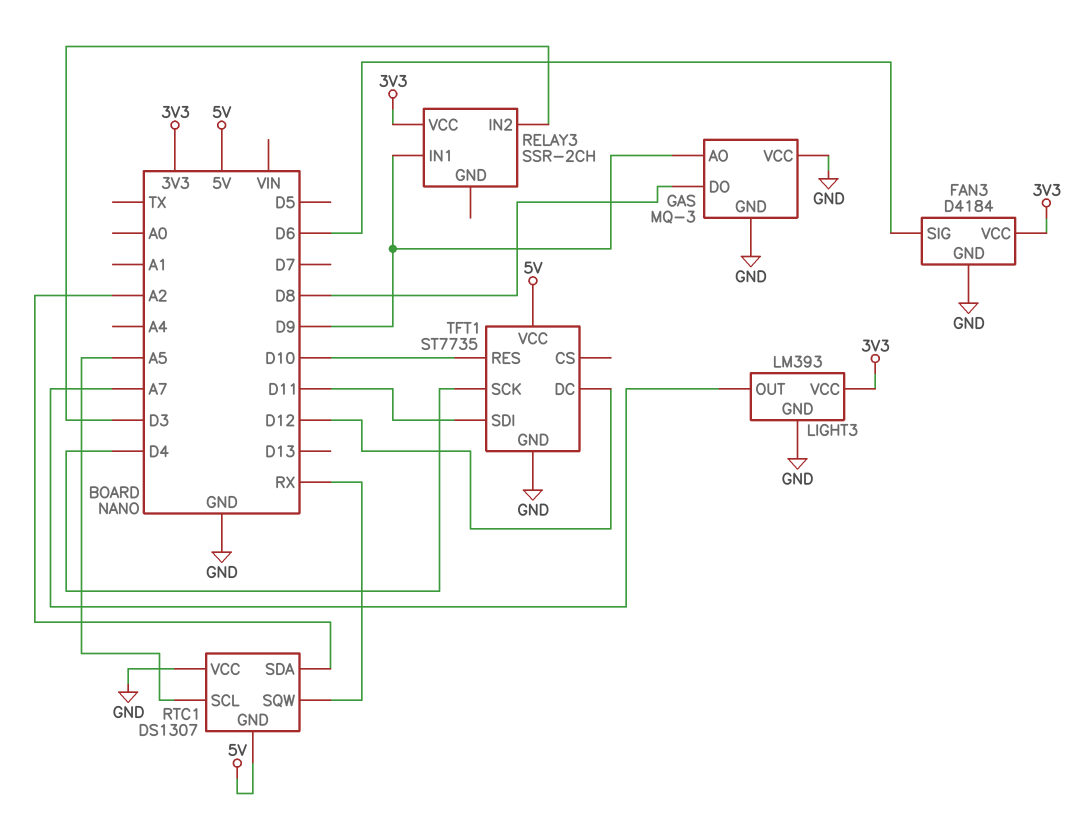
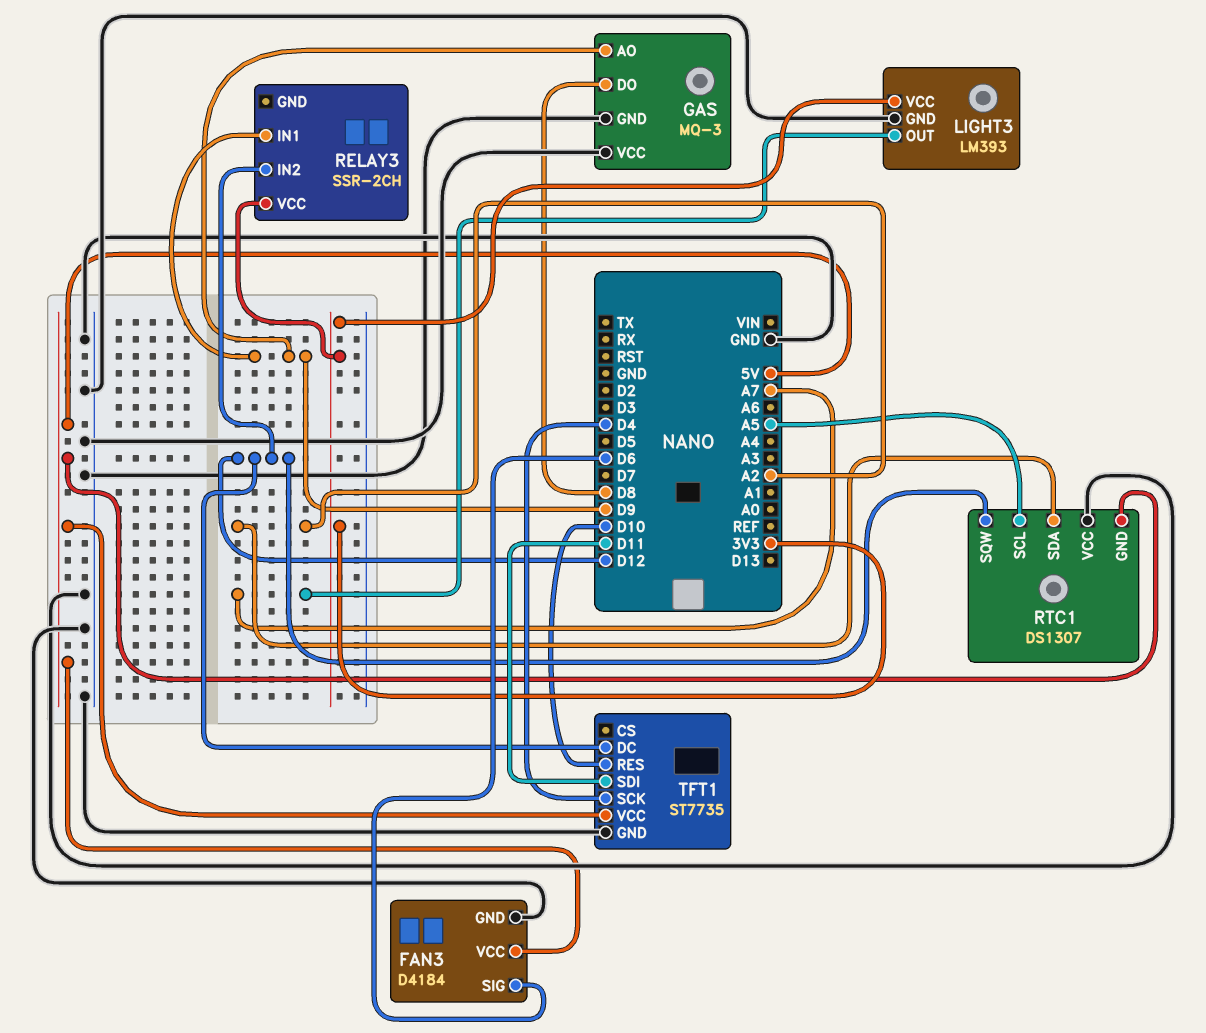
FAN3 pin VCC: 3V3 -> 5V
RELAY3 pin IN2: D3 -> D12
RTC1 pin SQW: RX -> D12

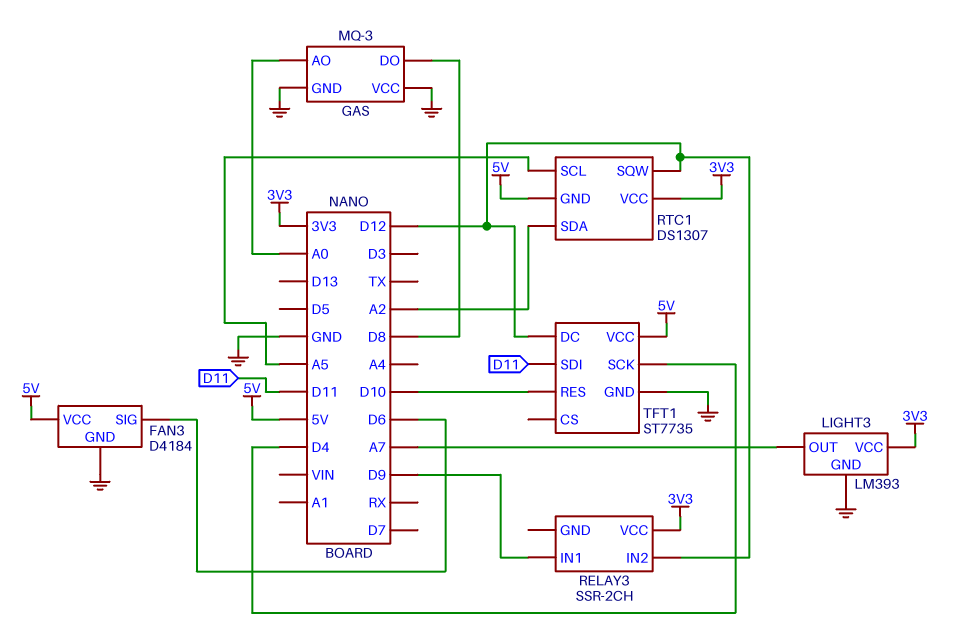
GAS pin AO: D9 -> A0
RTC1 pin VCC: GND -> 3V3

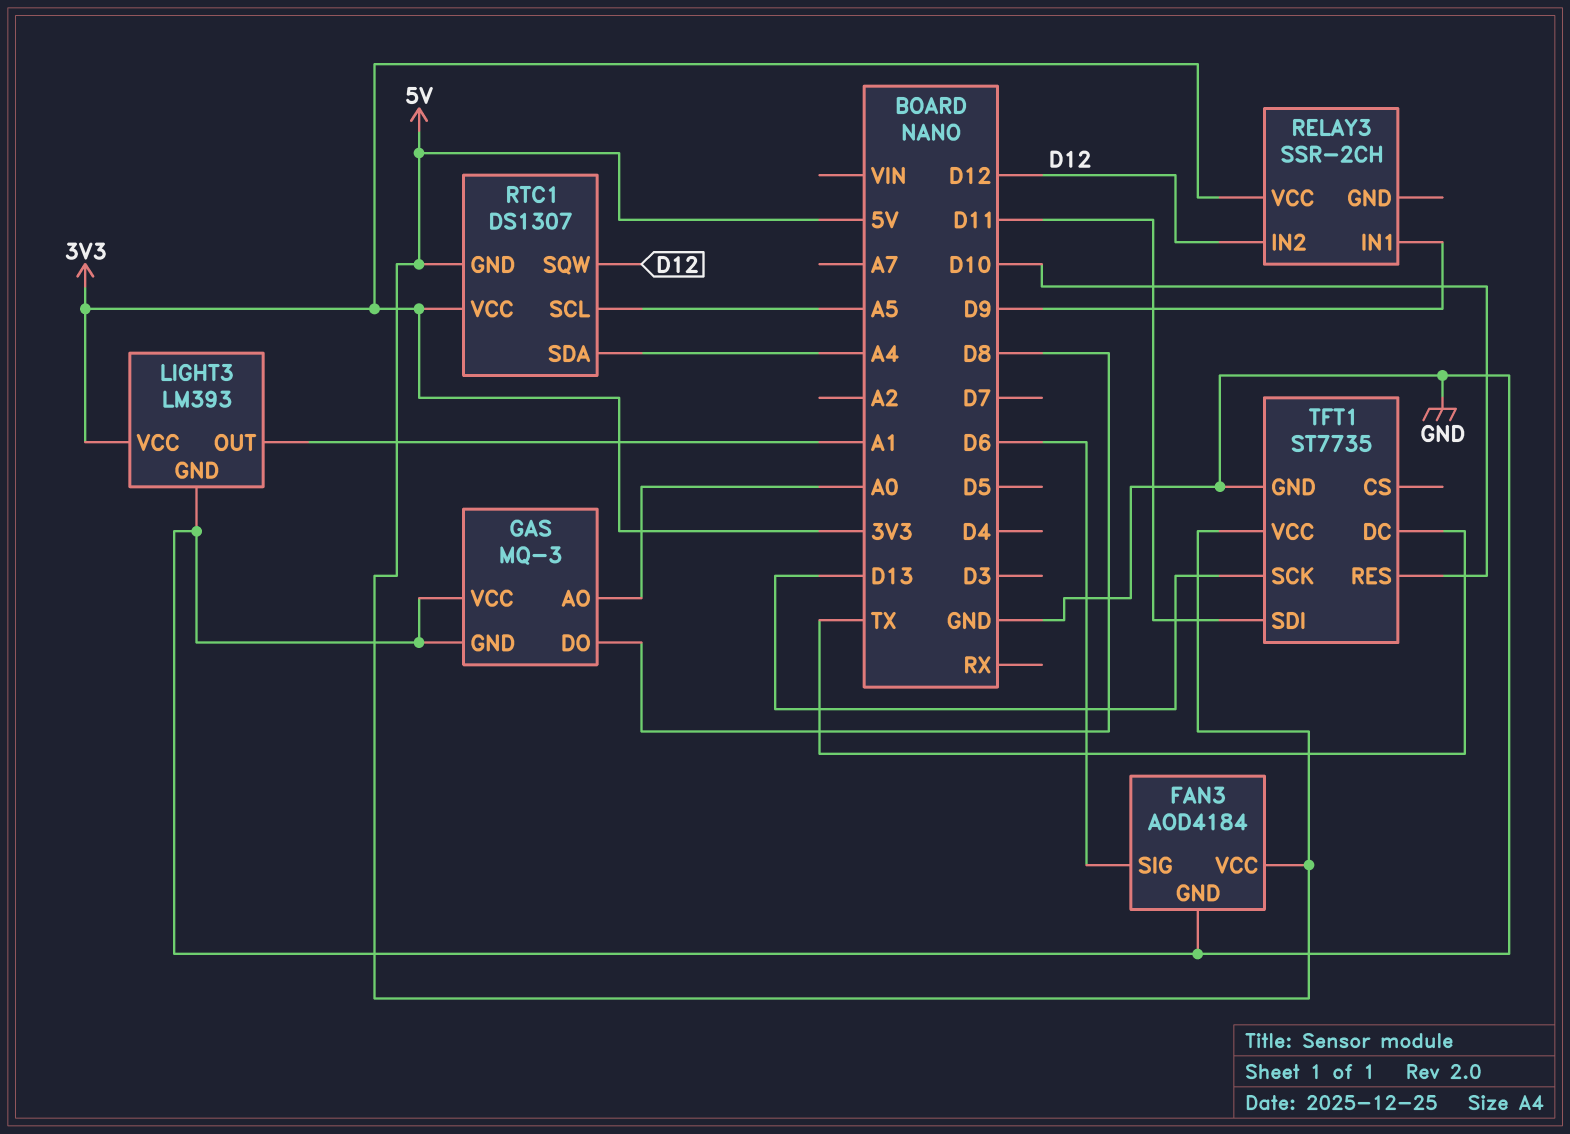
FAN3: D4184 -> AOD4184
LIGHT3 pin OUT: A7 -> A1
RTC1 pin SDA: A2 -> A4
TFT1 pin DC: D12 -> TX
TFT1 pin SCK: D4 -> D13

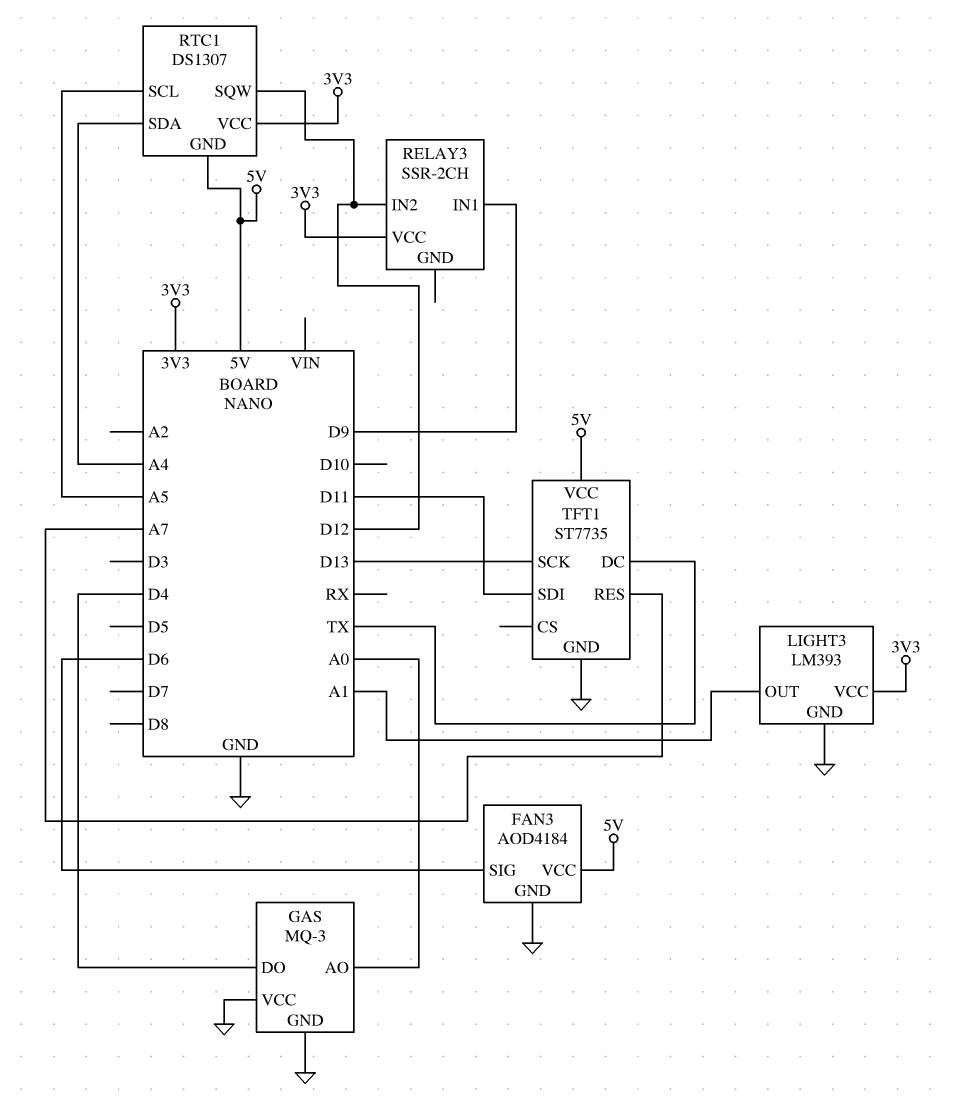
GAS pin DO: D8 -> D4
TFT1 pin RES: D10 -> A7

